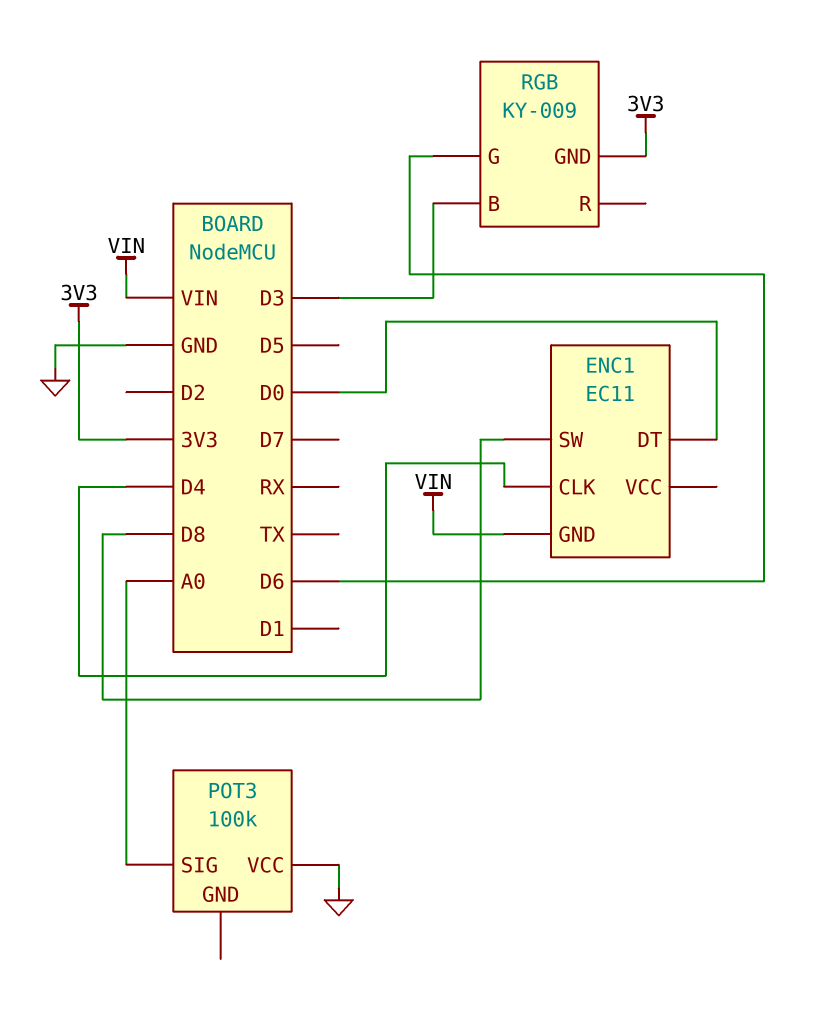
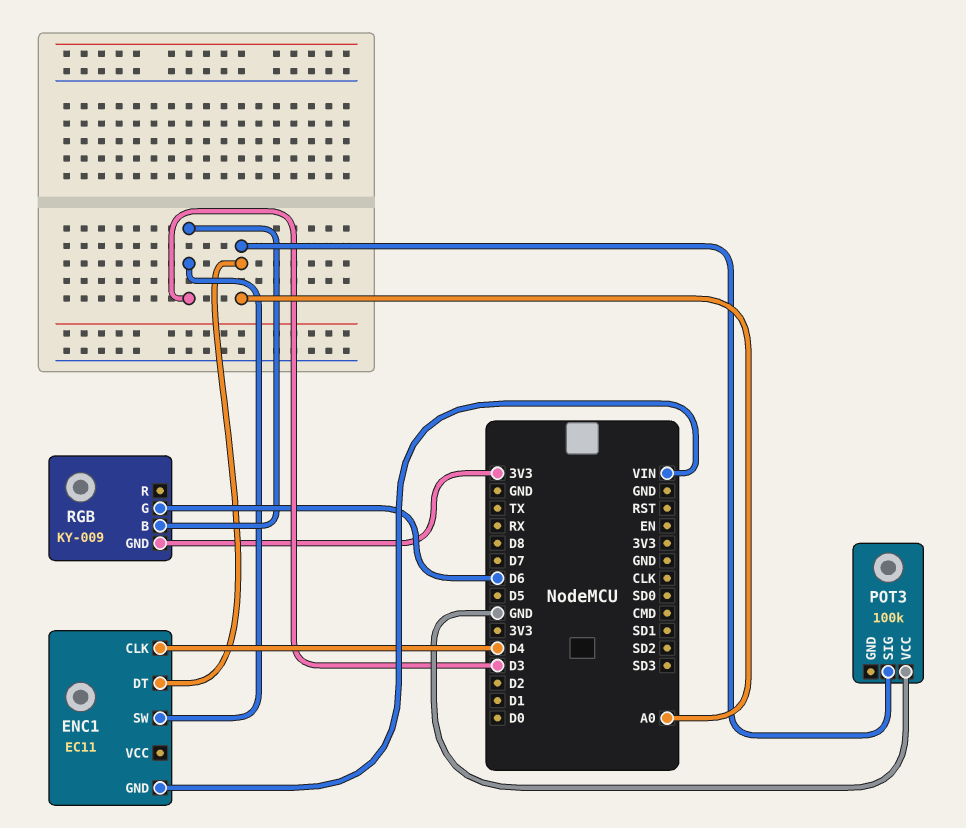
ENC1 pin DT: D0 -> A0
ENC1 pin SW: D8 -> D3

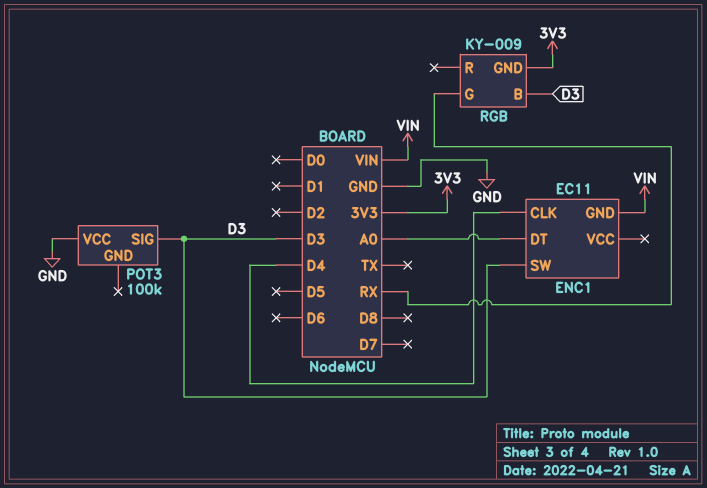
POT3 pin SIG: A0 -> D3
RGB pin G: D6 -> RX

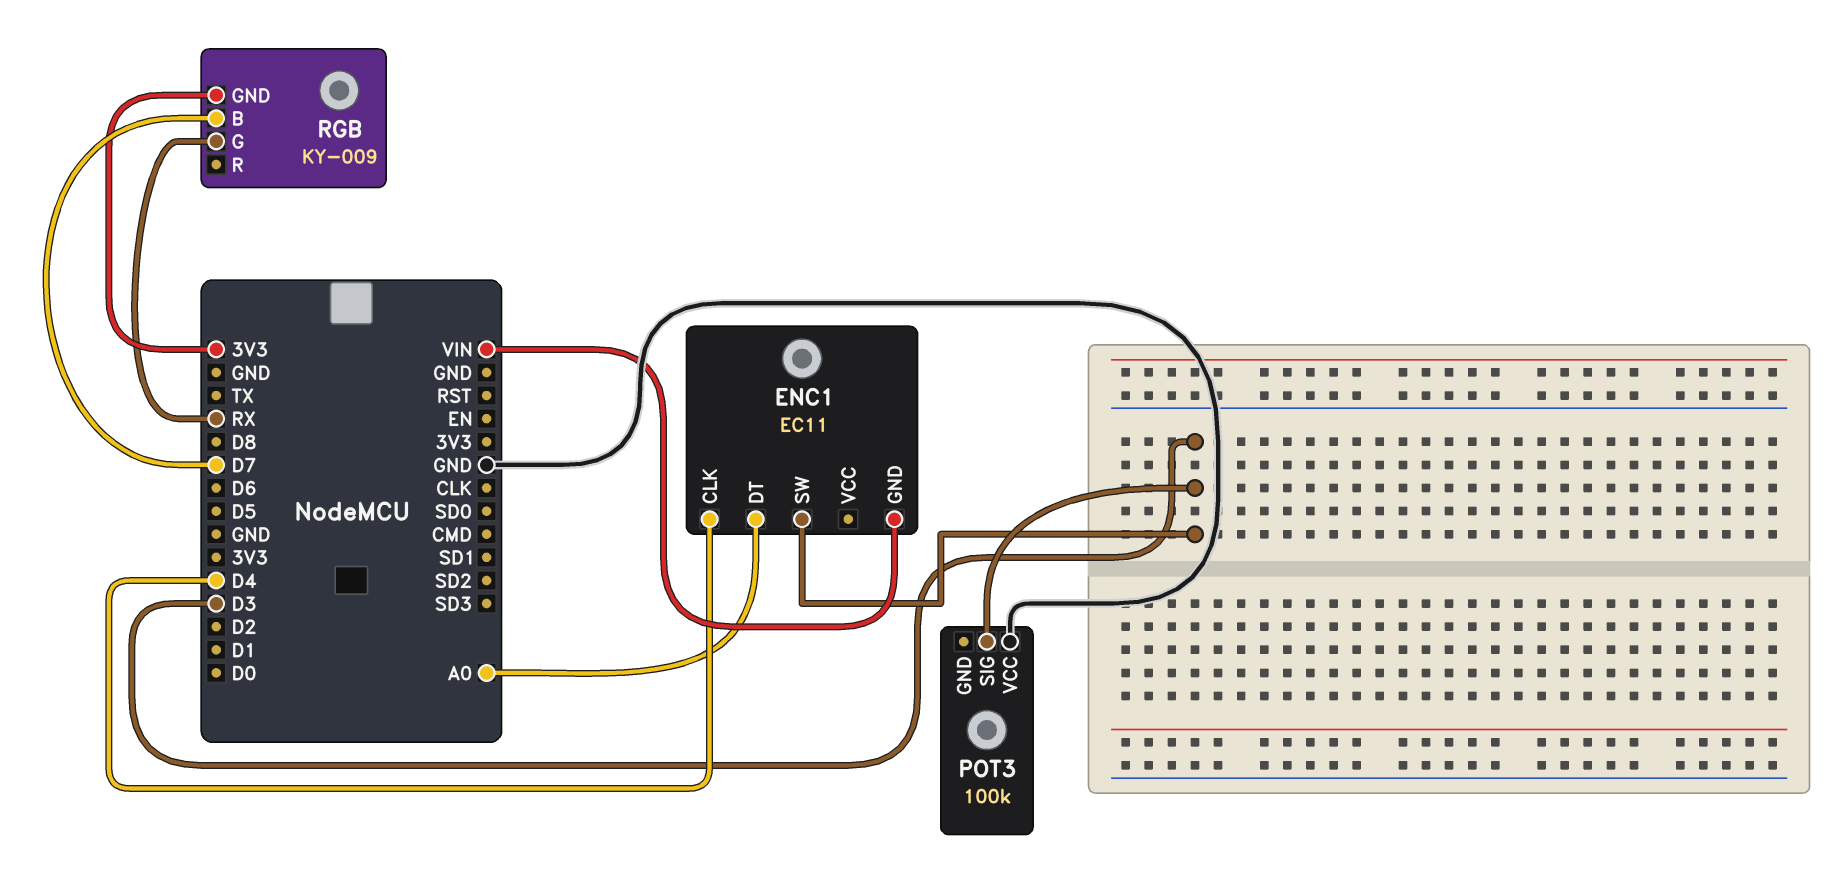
RGB pin B: D3 -> D7

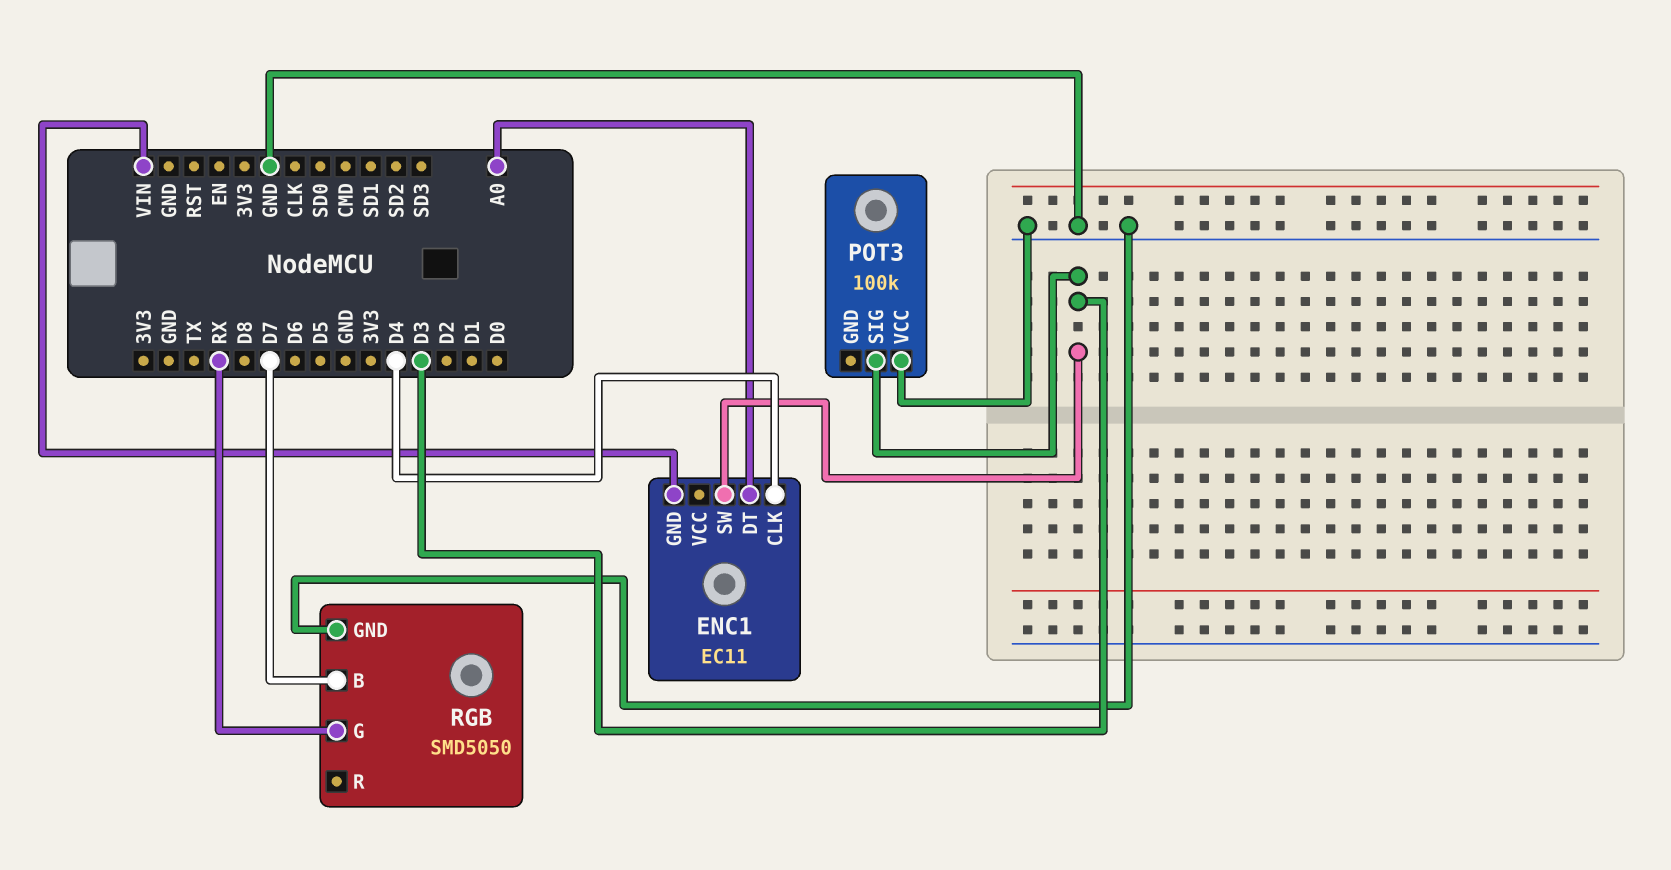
RGB: KY-009 -> SMD5050
RGB pin GND: 3V3 -> GND

